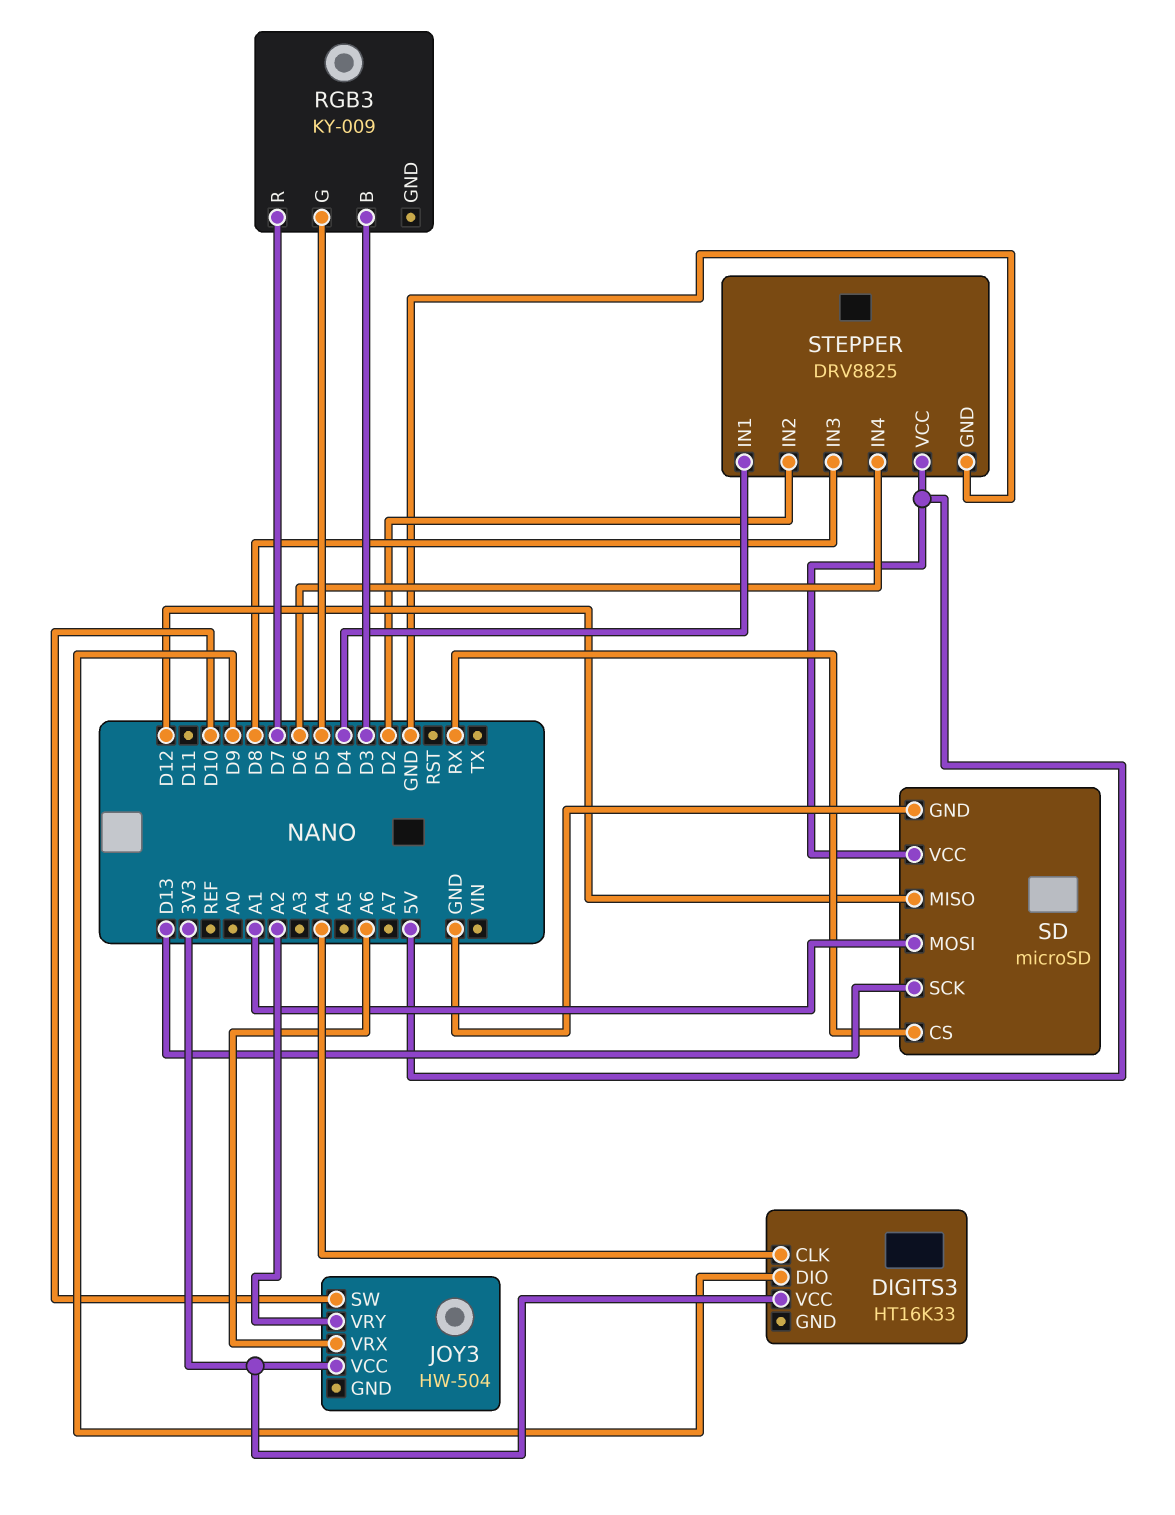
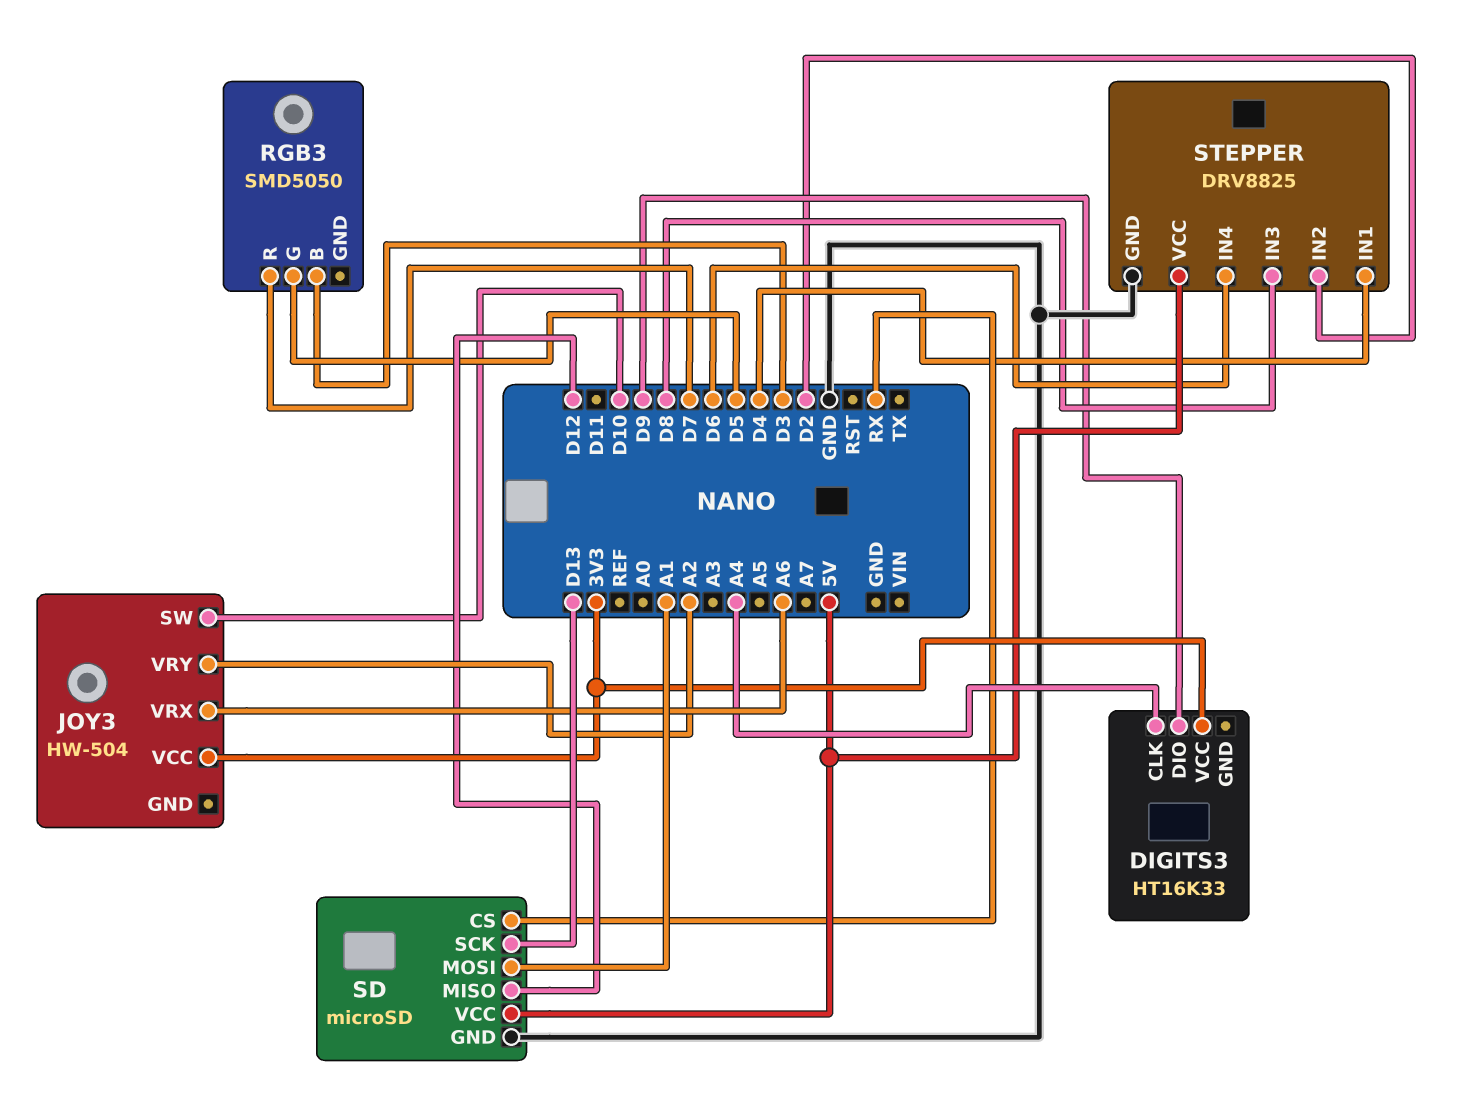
RGB3: KY-009 -> SMD5050

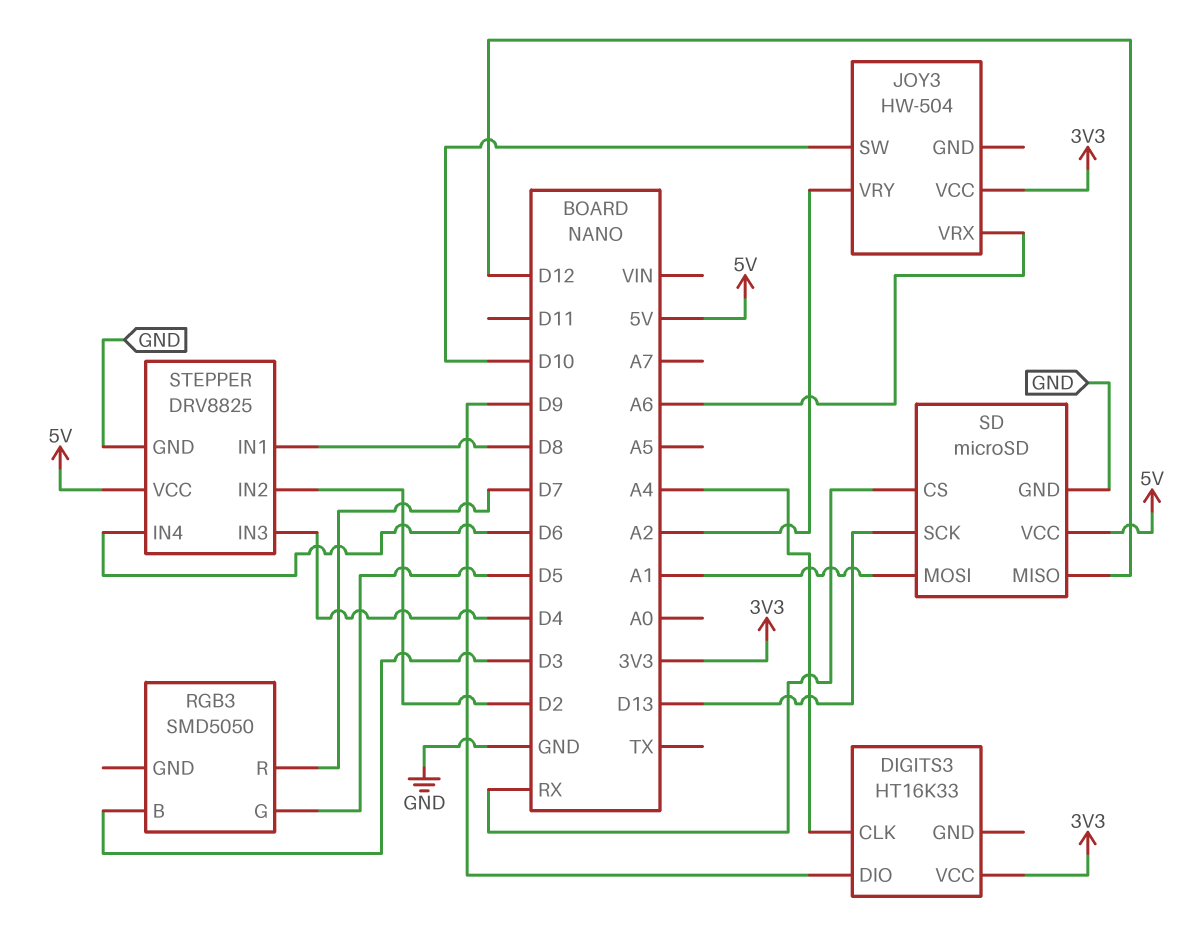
STEPPER pin IN1: D4 -> D8
STEPPER pin IN3: D8 -> D4

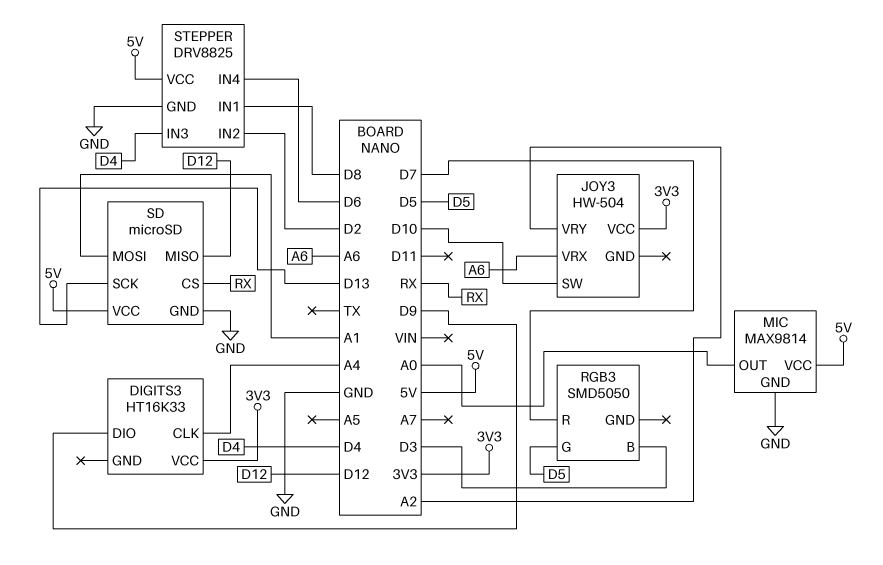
MIC: none -> MAX9814
MIC pin GND: none -> GND
MIC pin OUT: none -> A0
MIC pin VCC: none -> 5V

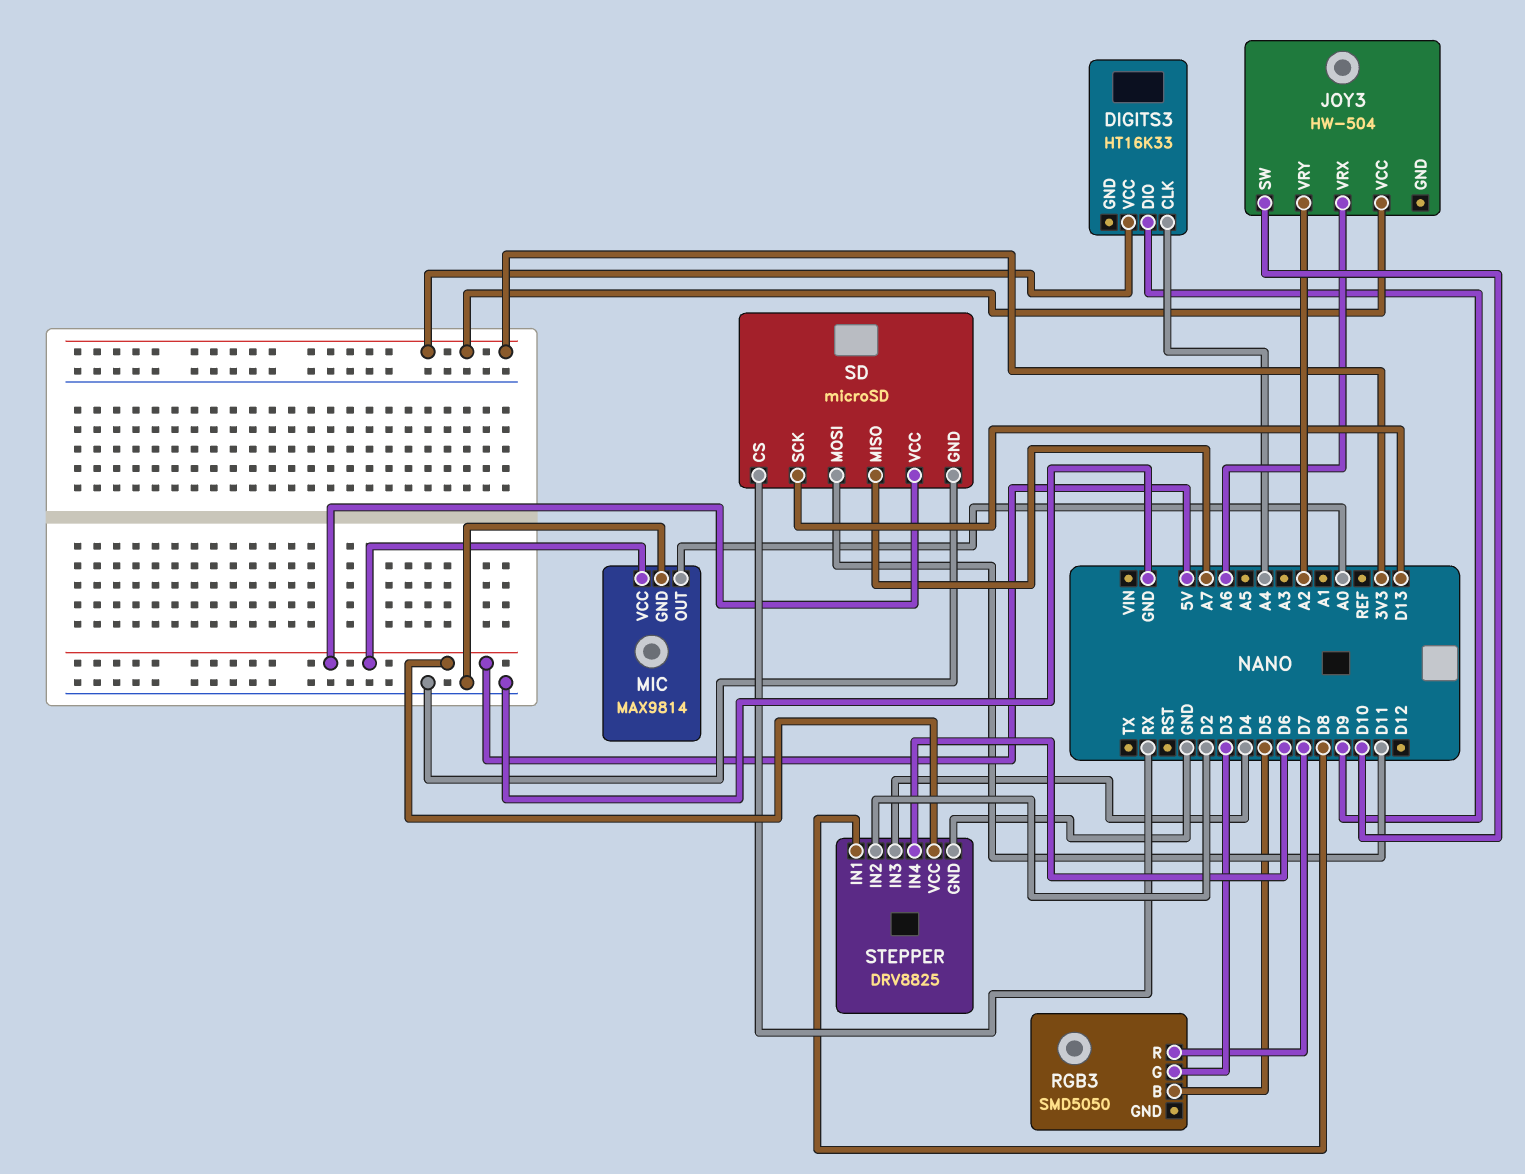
RGB3 pin B: D3 -> D5
RGB3 pin G: D5 -> D3
SD pin MISO: D12 -> A7
SD pin MOSI: A1 -> D11

